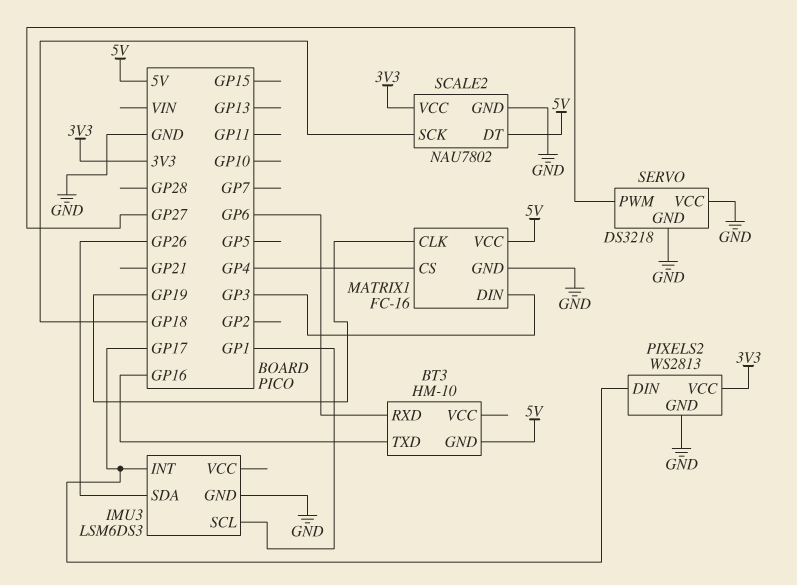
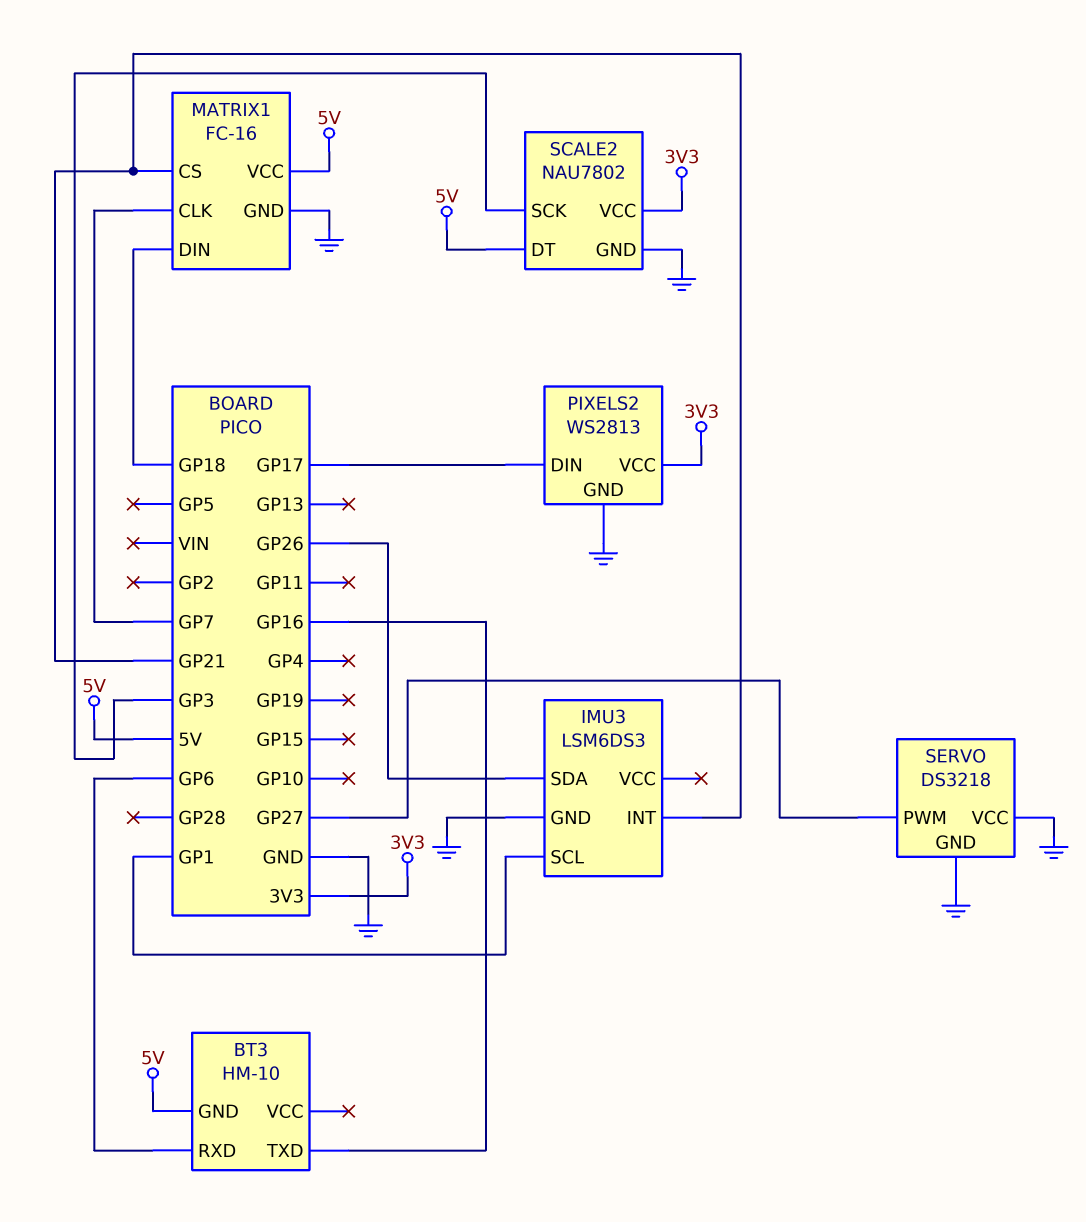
IMU3 pin INT: GP17 -> GP21
MATRIX1 pin CLK: GP19 -> GP7
MATRIX1 pin CS: GP4 -> GP21
MATRIX1 pin DIN: GP3 -> GP18
SCALE2 pin SCK: GP18 -> GP3

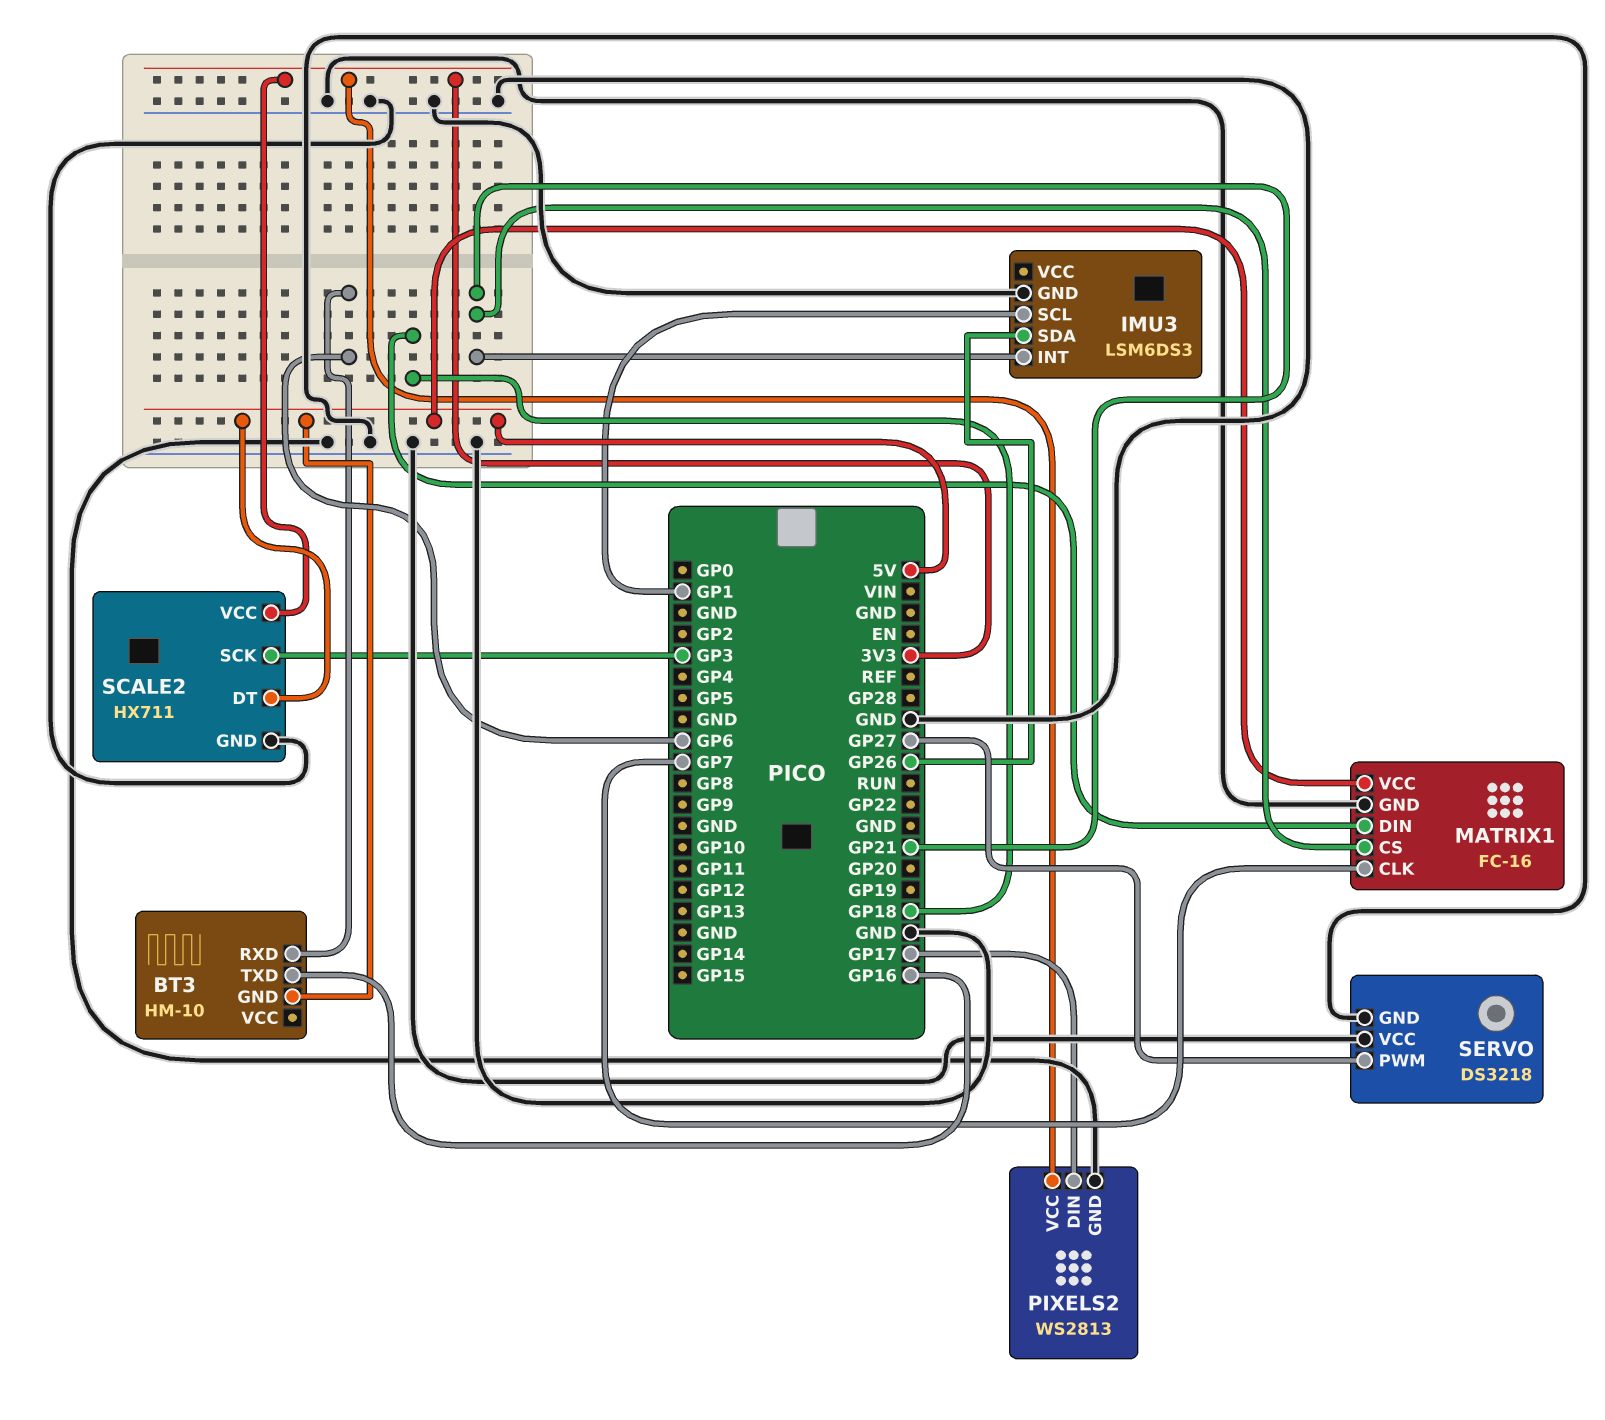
SCALE2: NAU7802 -> HX711

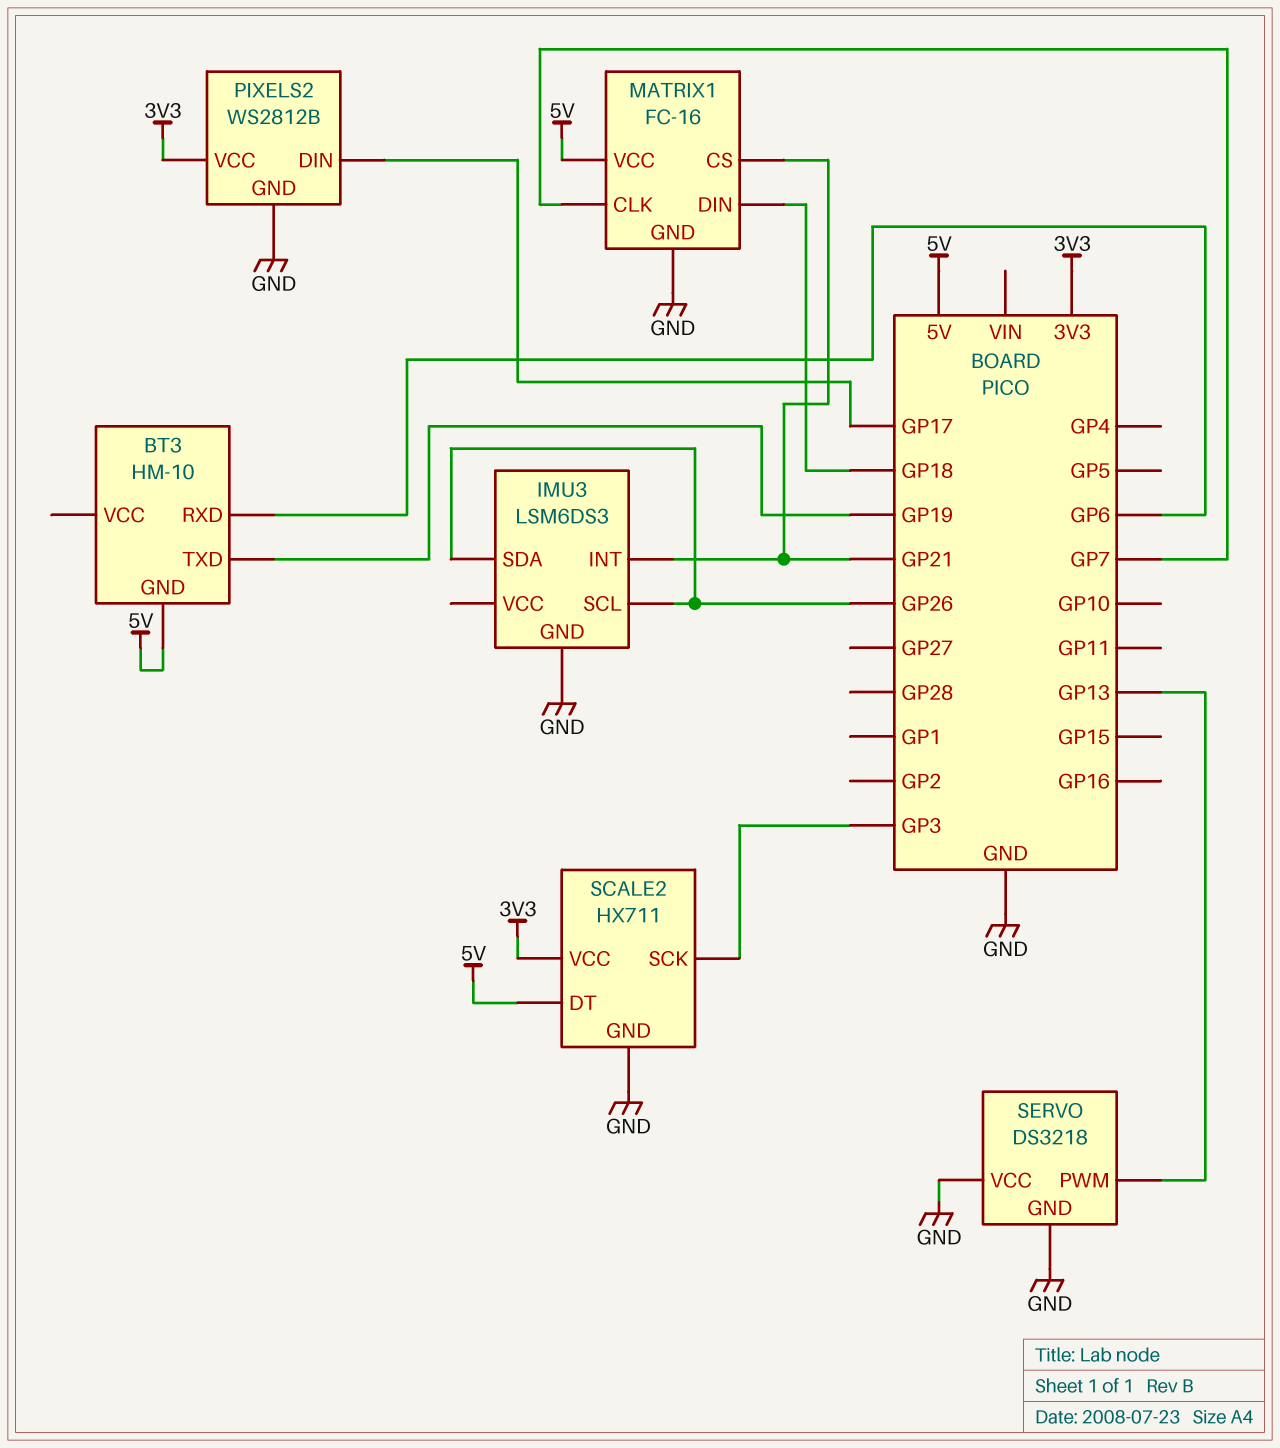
BT3 pin TXD: GP16 -> GP19
IMU3 pin SCL: GP1 -> GP26
PIXELS2: WS2813 -> WS2812B
SERVO pin PWM: GP27 -> GP13

